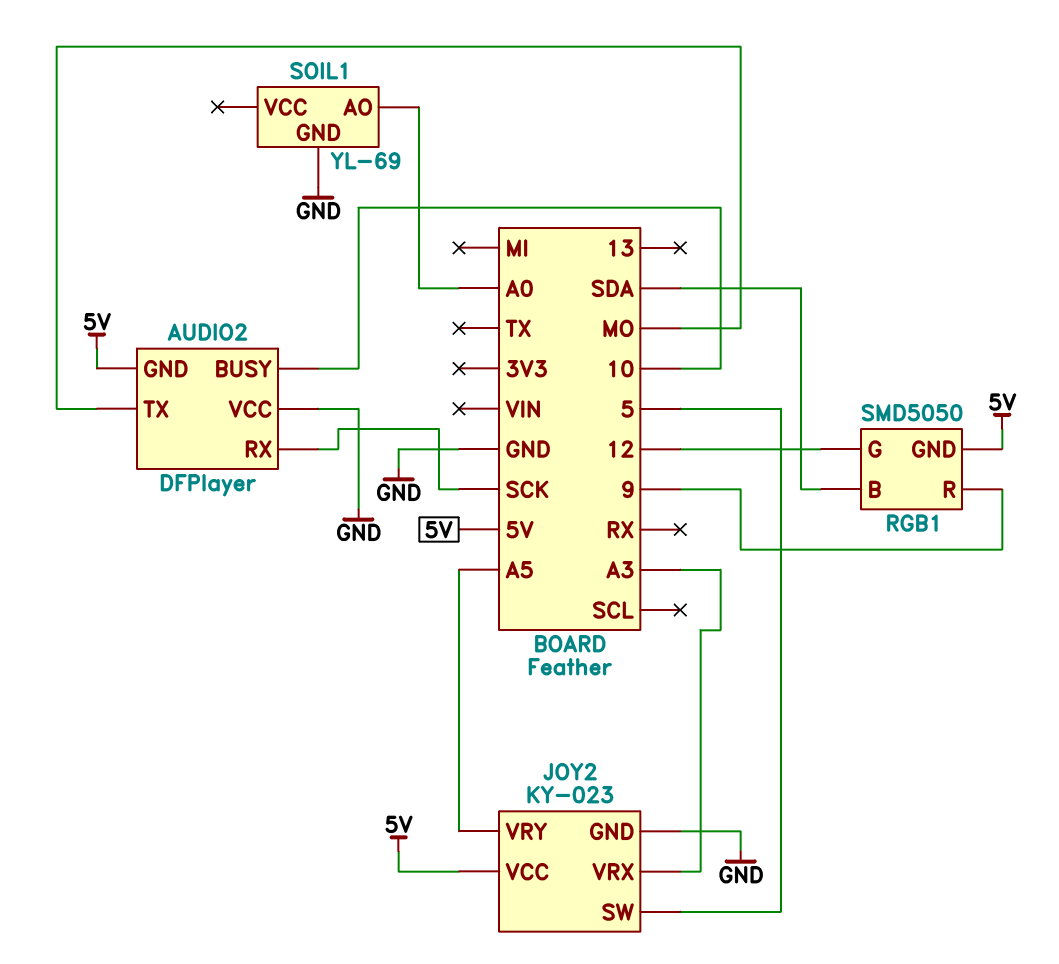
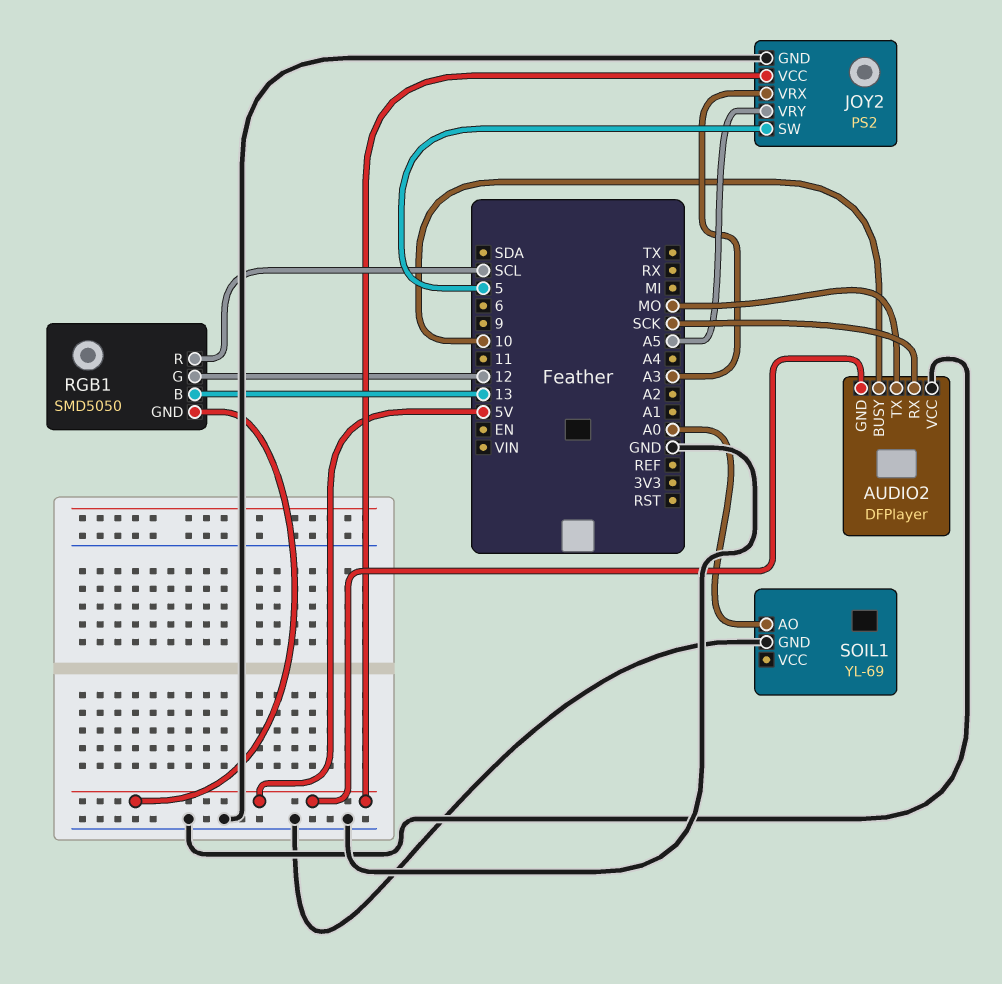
JOY2: KY-023 -> PS2
RGB1 pin B: SDA -> 13
RGB1 pin R: 9 -> SCL

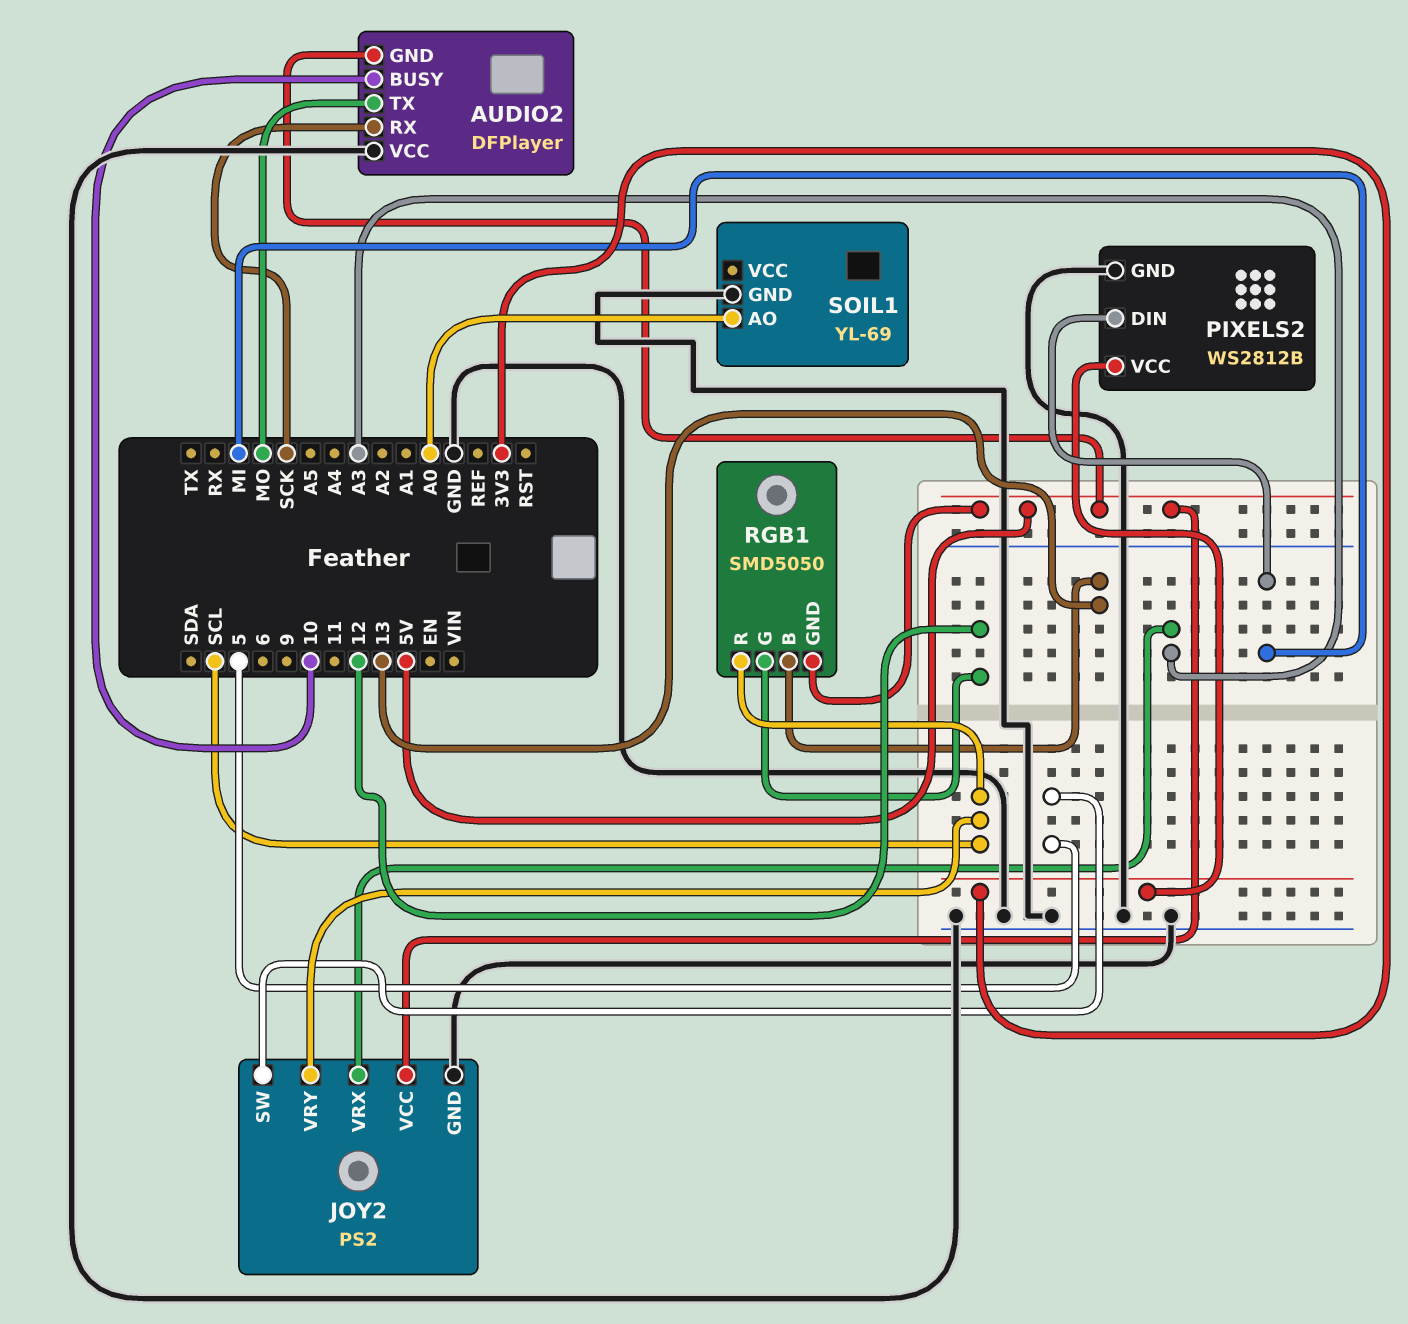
JOY2 pin VRY: A5 -> SCL
PIXELS2: none -> WS2812B
PIXELS2 pin DIN: none -> MI
PIXELS2 pin GND: none -> GND
PIXELS2 pin VCC: none -> 3V3

